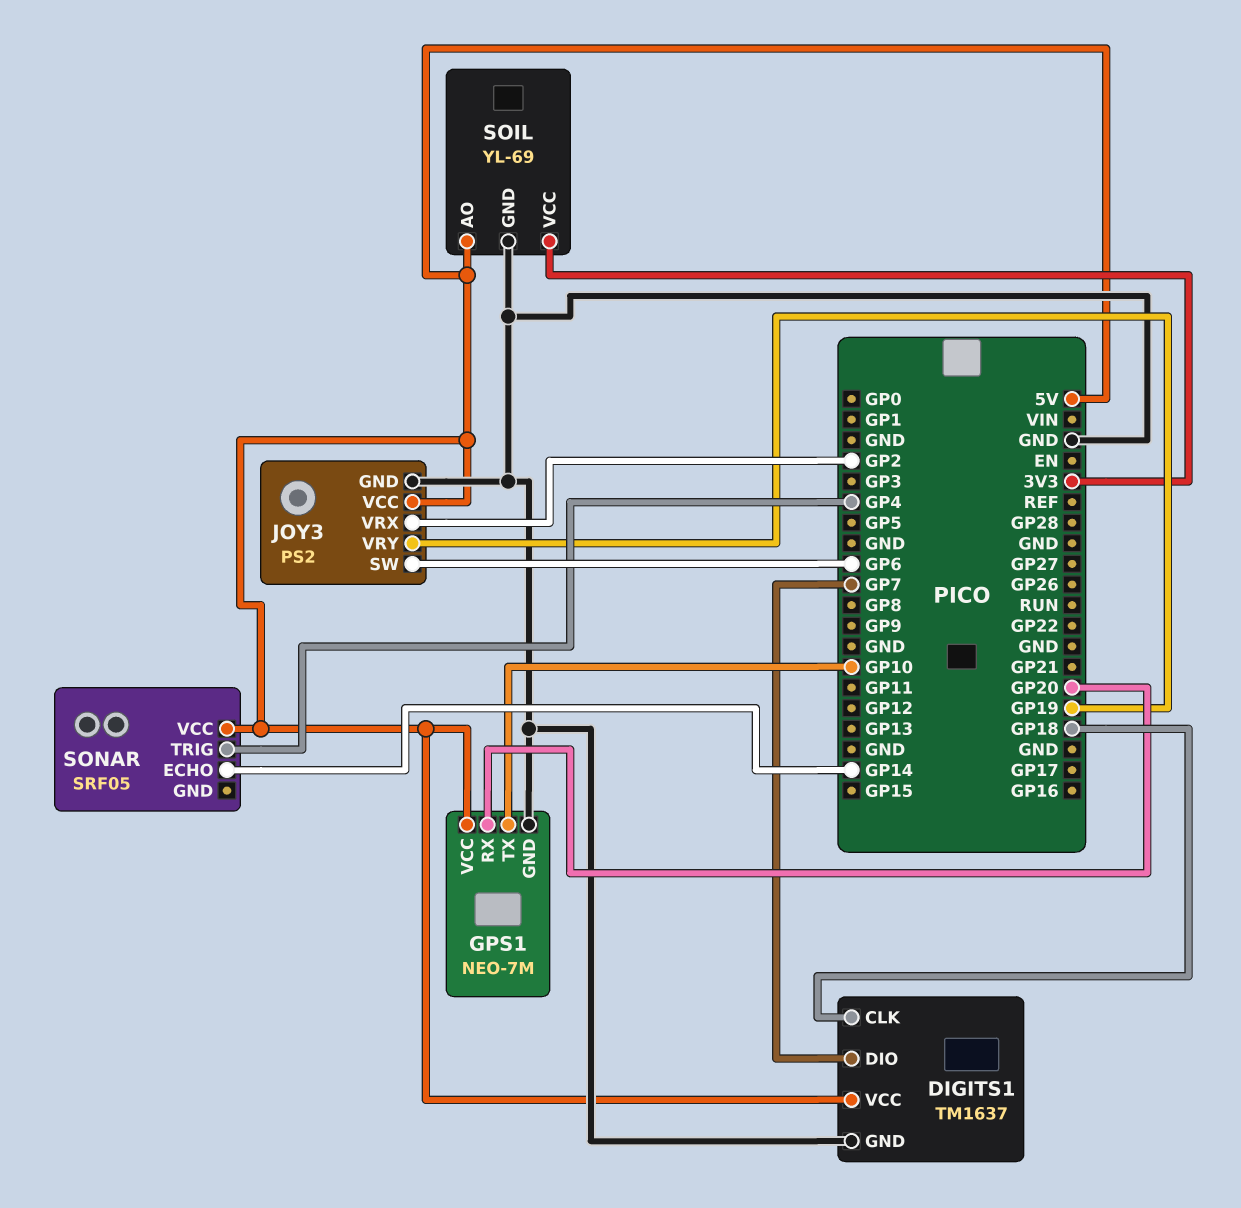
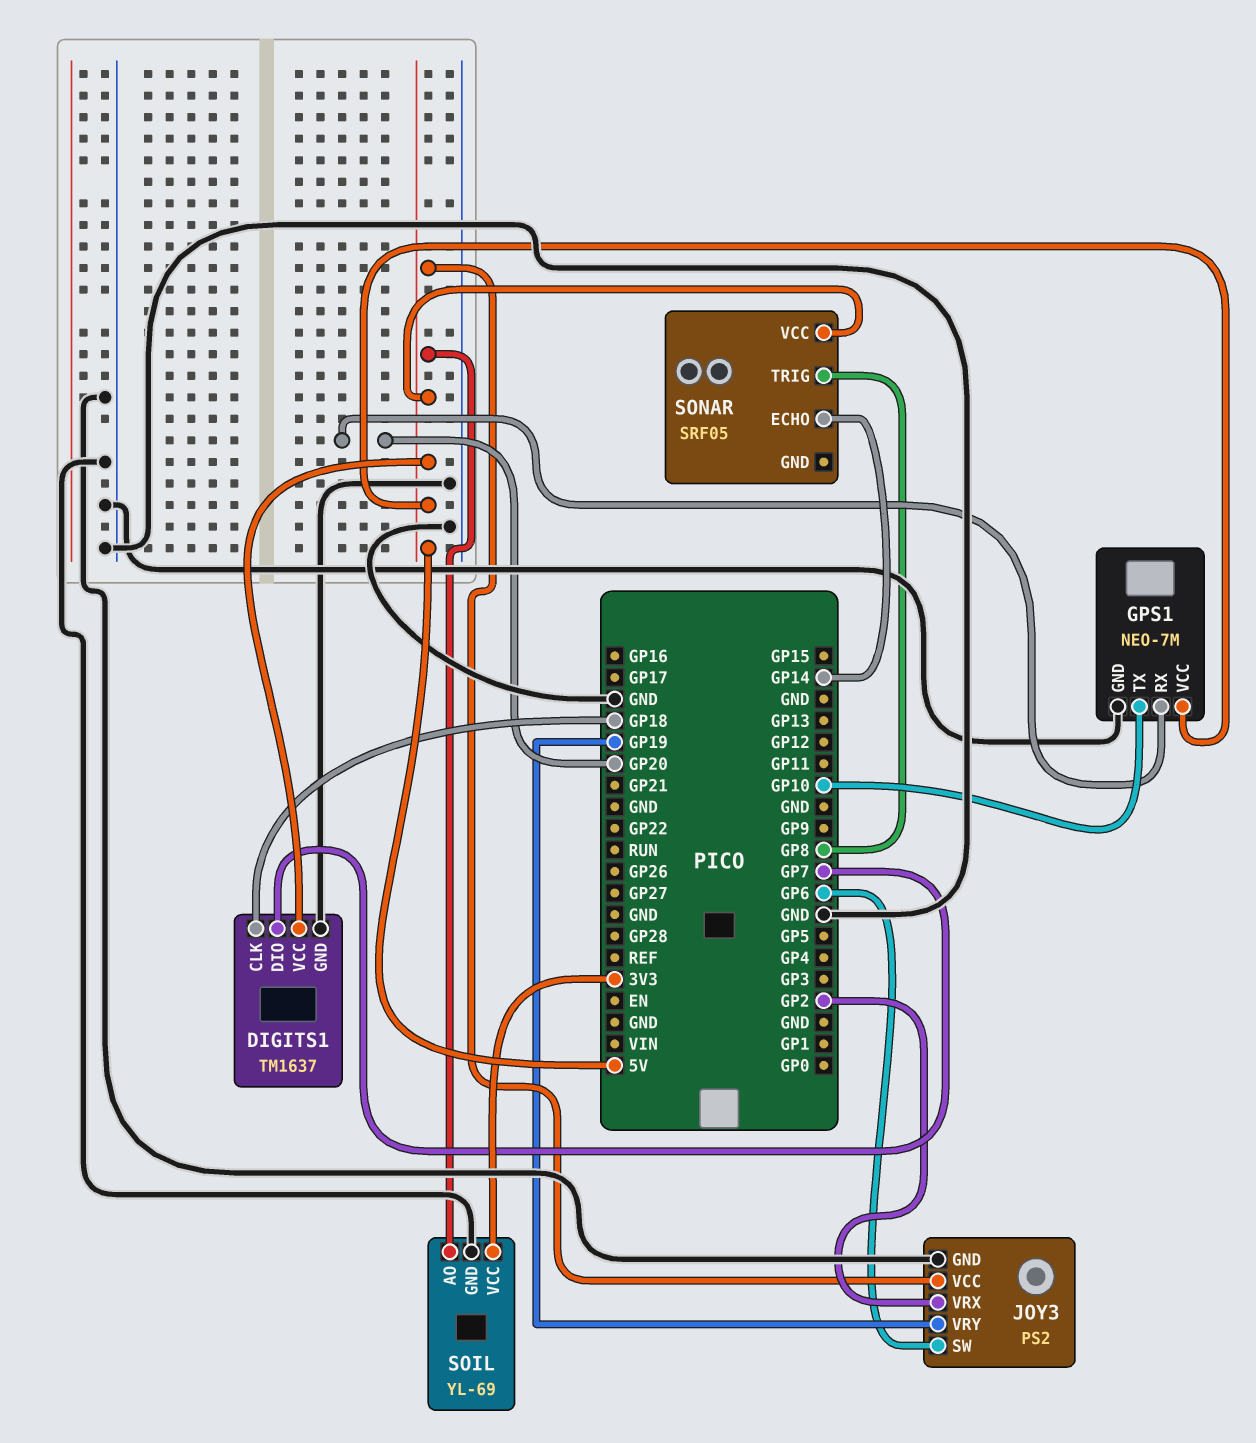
SONAR pin TRIG: GP4 -> GP8

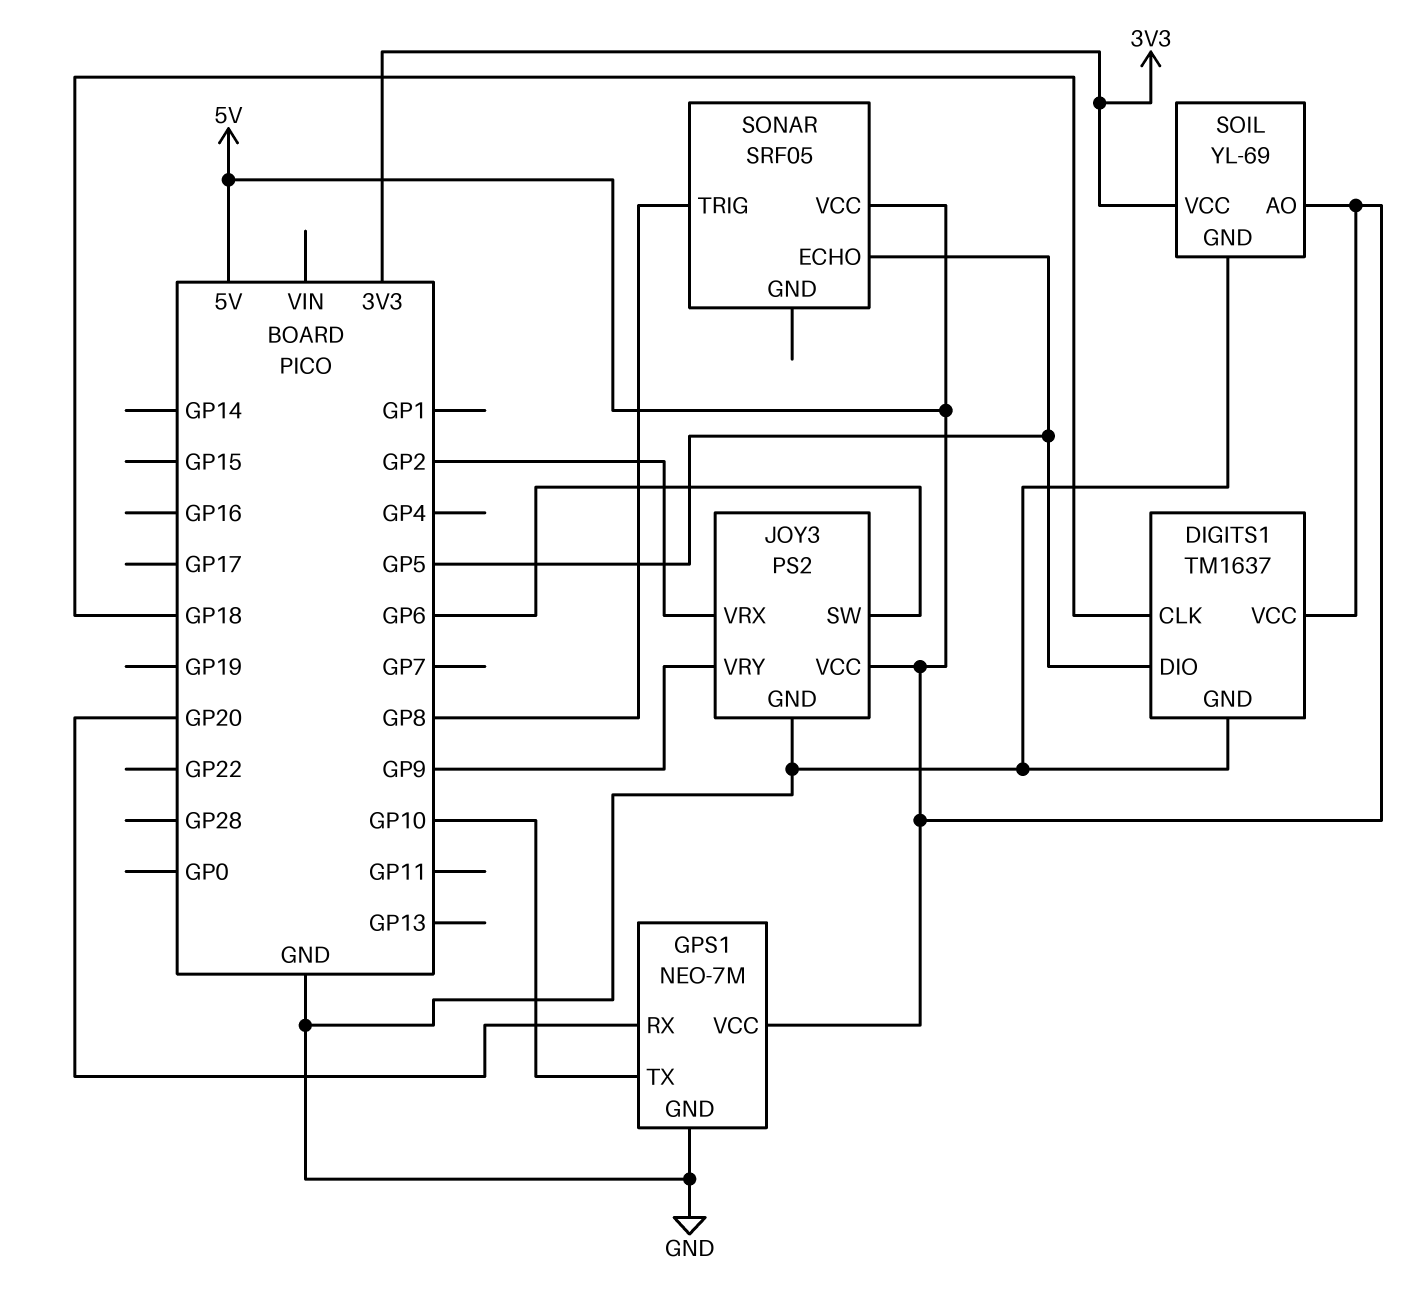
DIGITS1 pin DIO: GP7 -> GP5
JOY3 pin VRY: GP19 -> GP9
SONAR pin ECHO: GP14 -> GP5

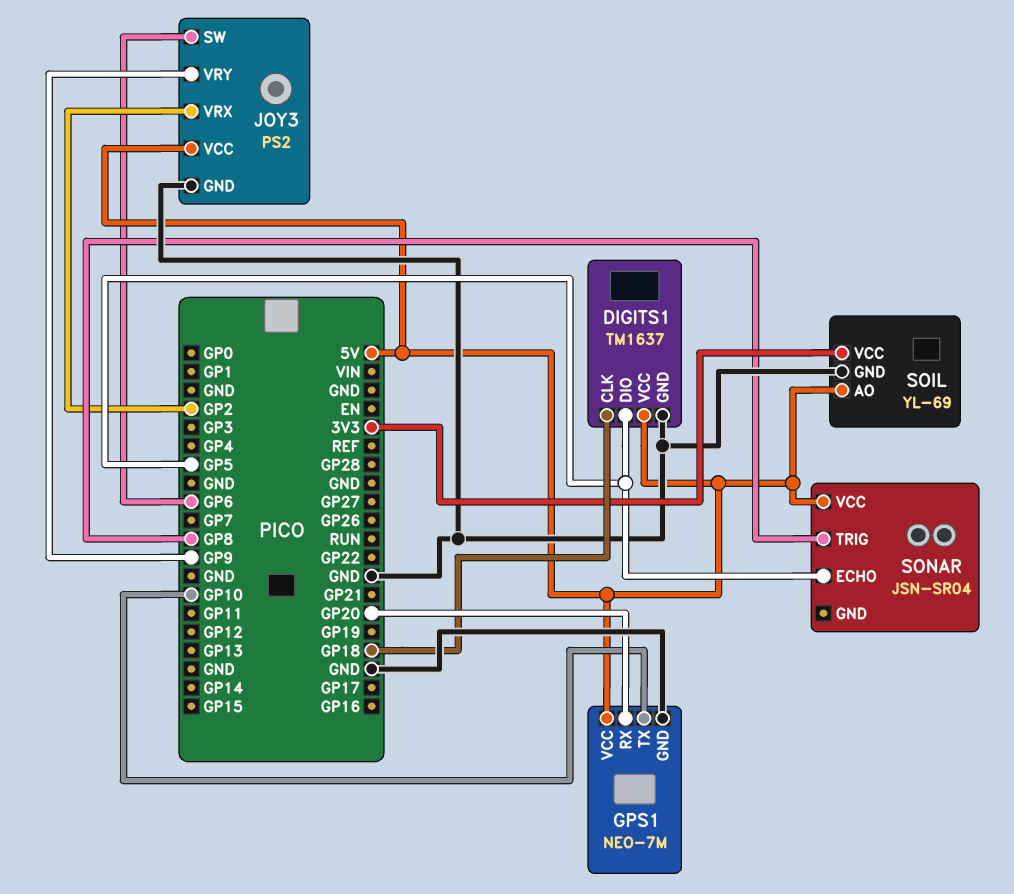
SONAR: SRF05 -> JSN-SR04

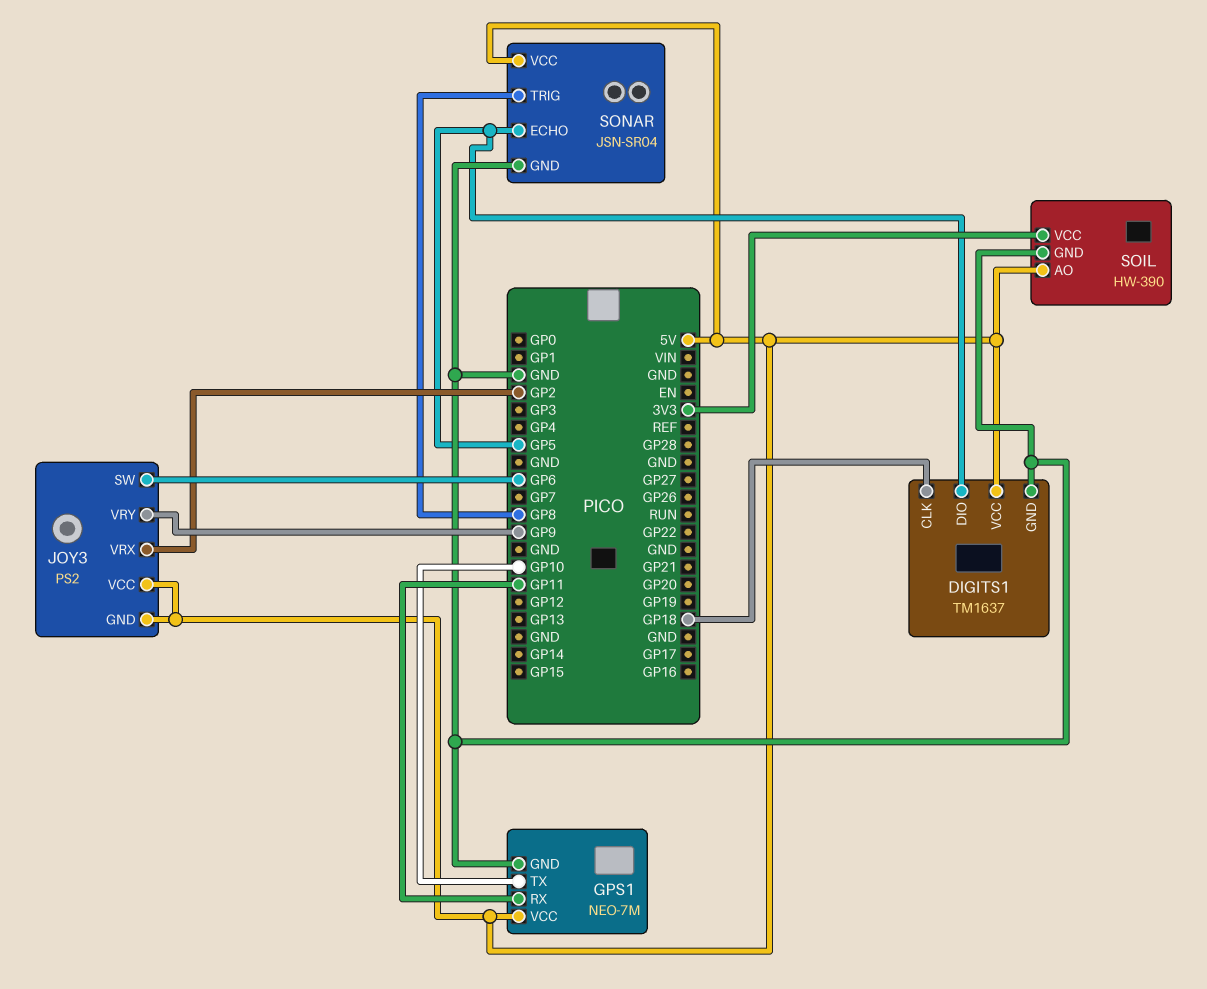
GPS1 pin RX: GP20 -> GP11
JOY3 pin GND: GND -> 5V
SOIL: YL-69 -> HW-390
SONAR pin GND: none -> GND

